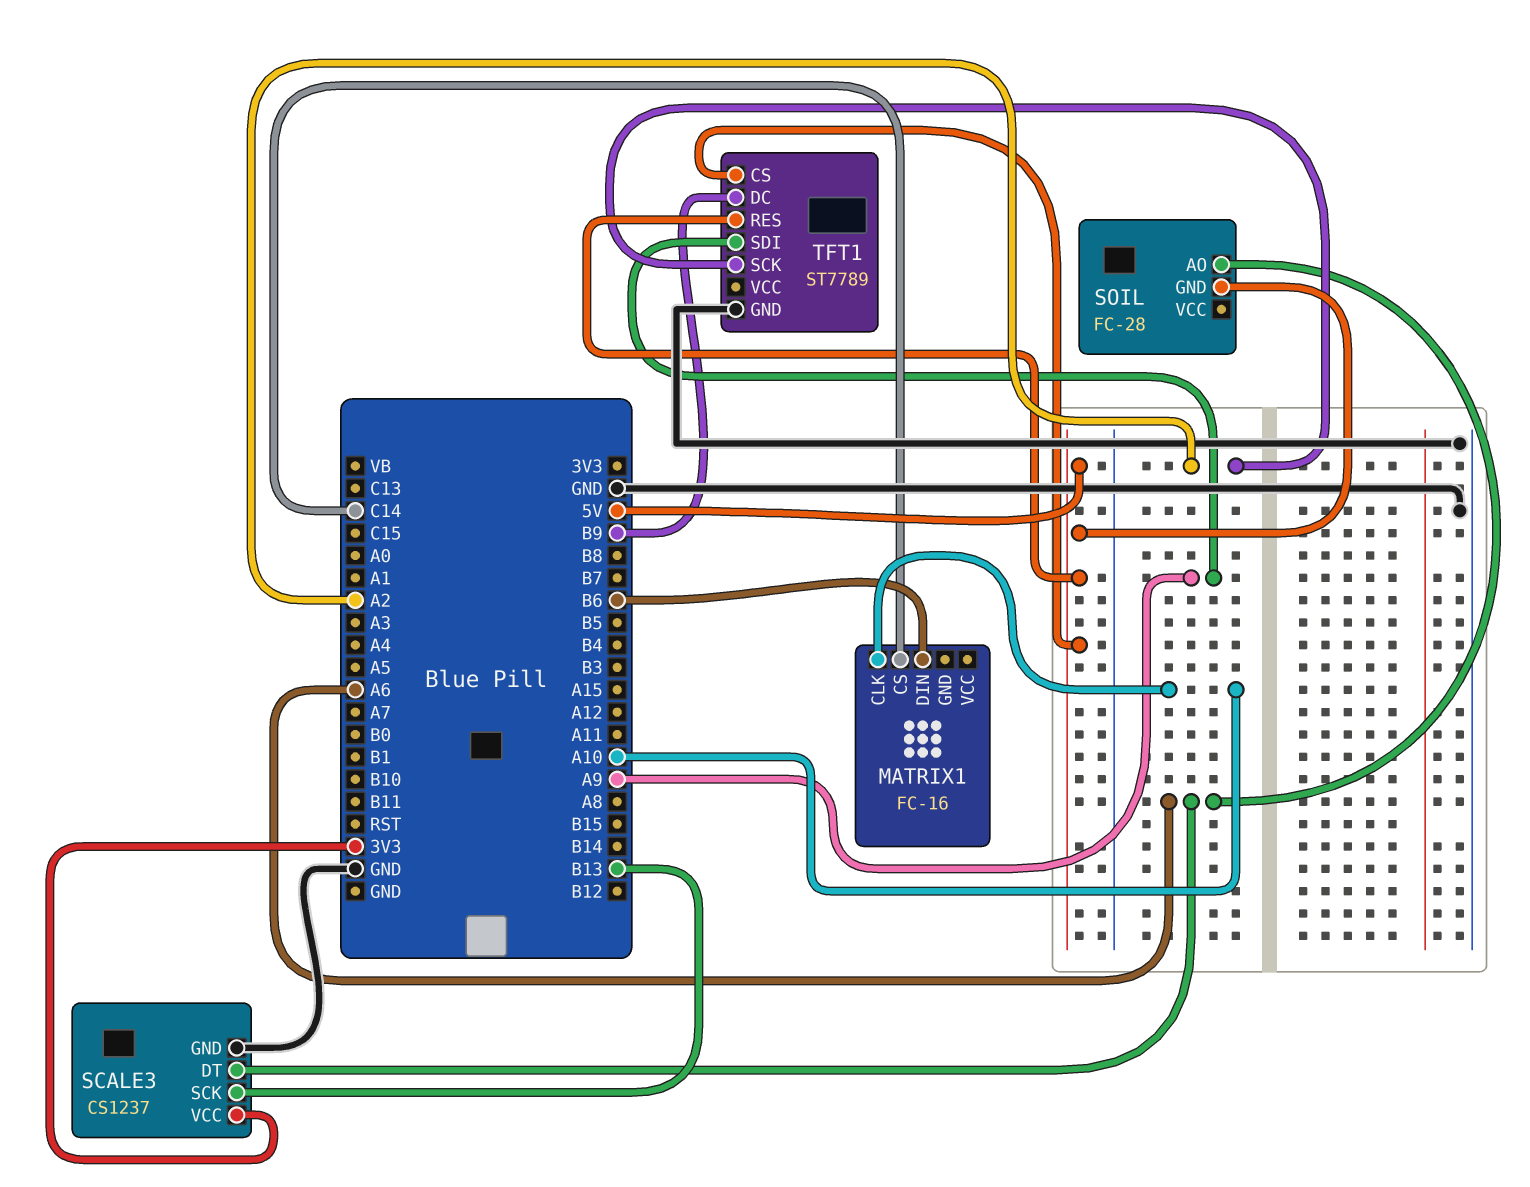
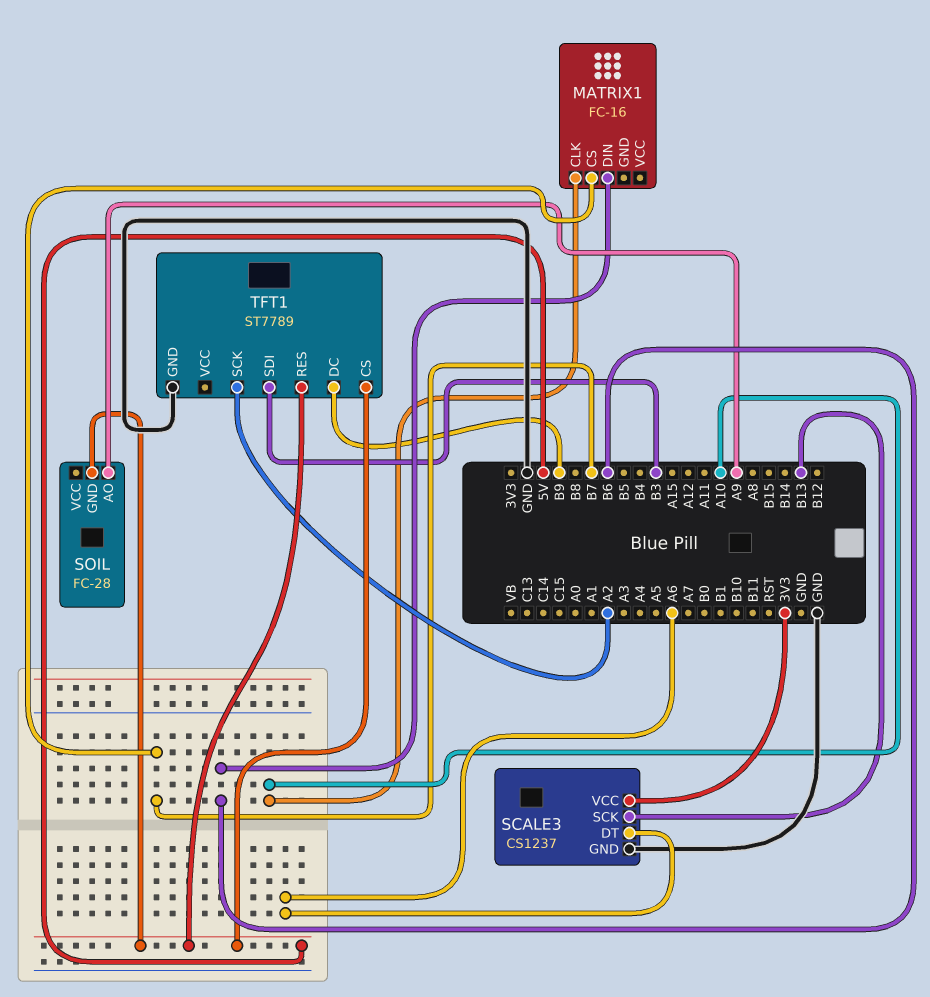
MATRIX1 pin CS: C14 -> B7
SOIL pin AO: A6 -> A9
TFT1 pin SDI: A9 -> B3

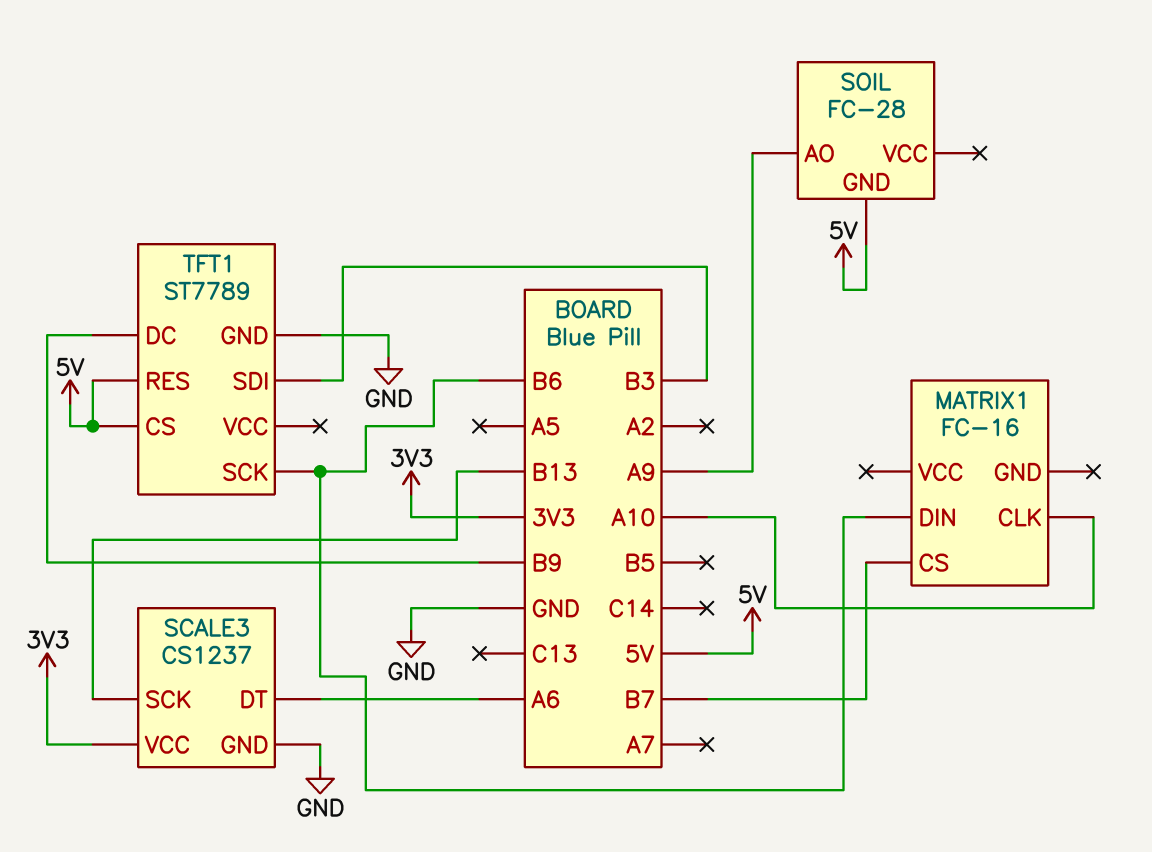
TFT1 pin SCK: A2 -> B6

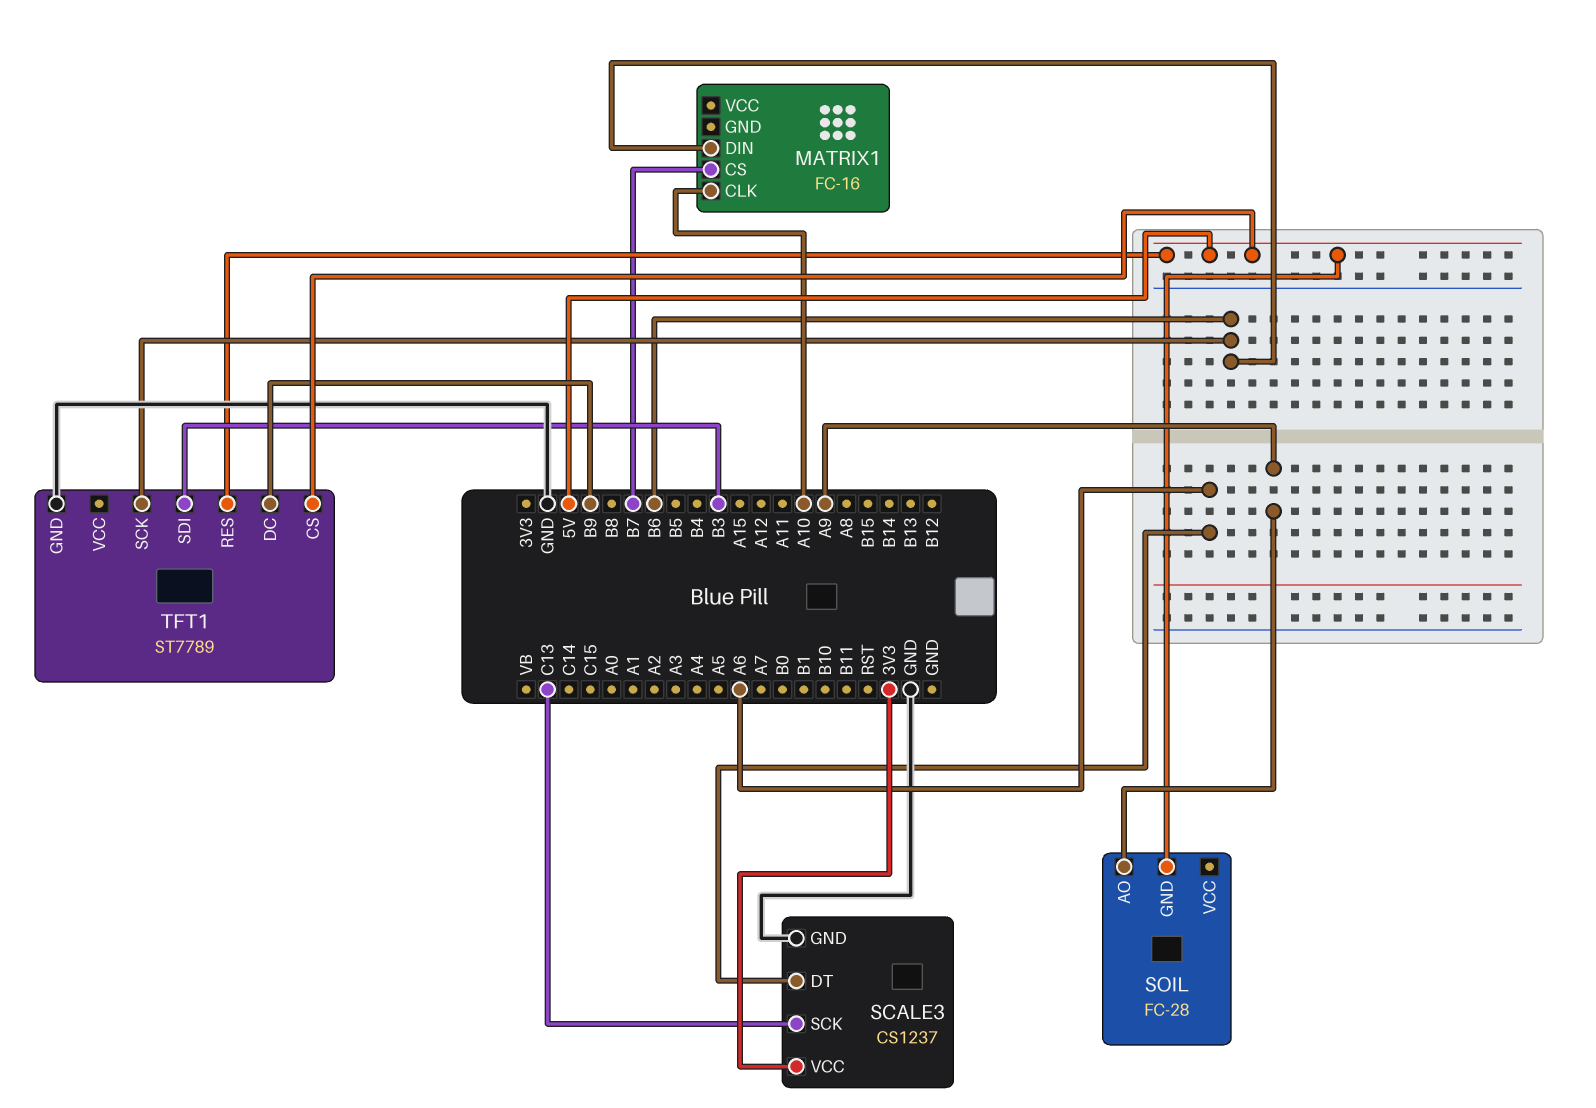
SCALE3 pin SCK: B13 -> C13

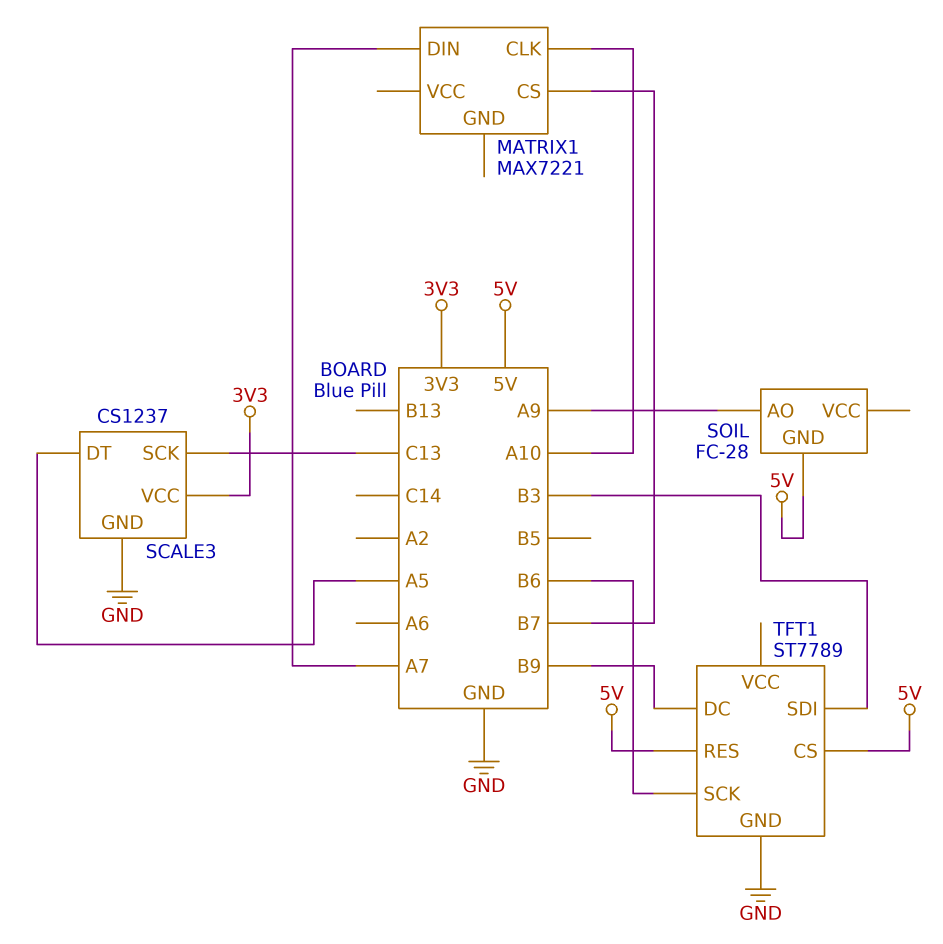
MATRIX1: FC-16 -> MAX7221
MATRIX1 pin DIN: B6 -> A7
SCALE3 pin DT: A6 -> A5

